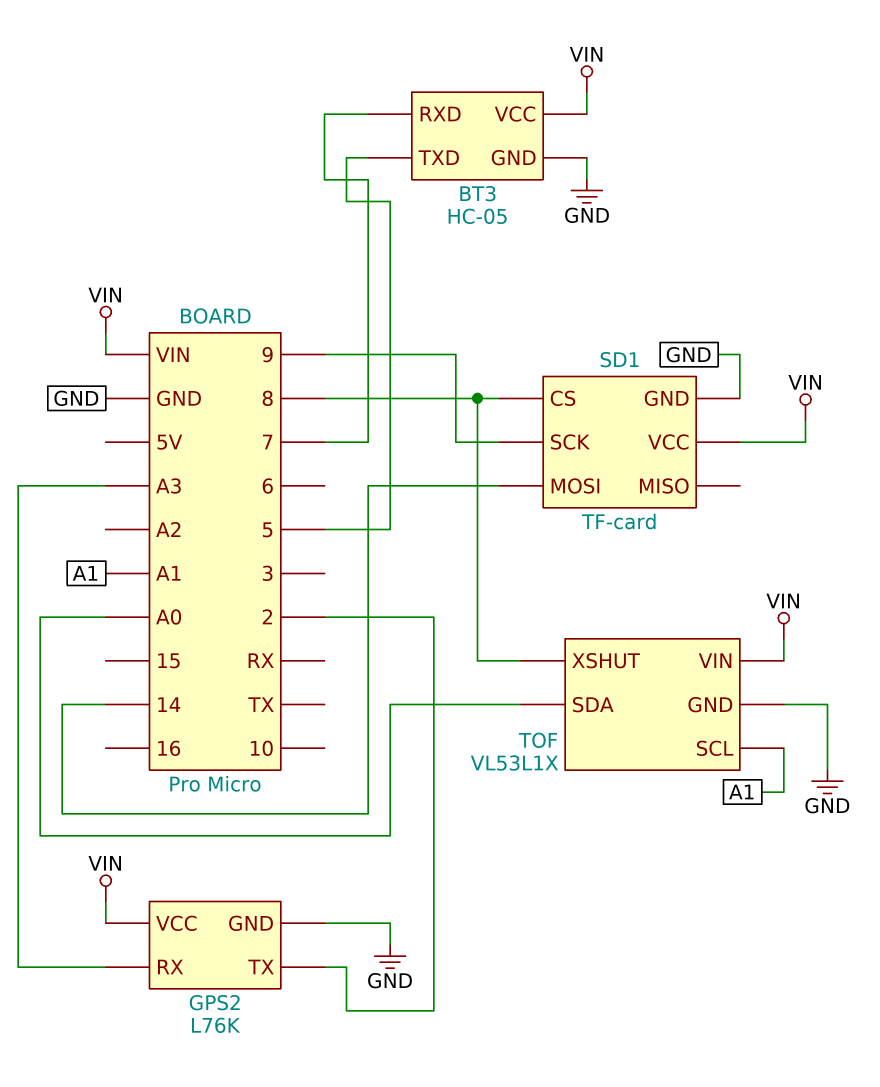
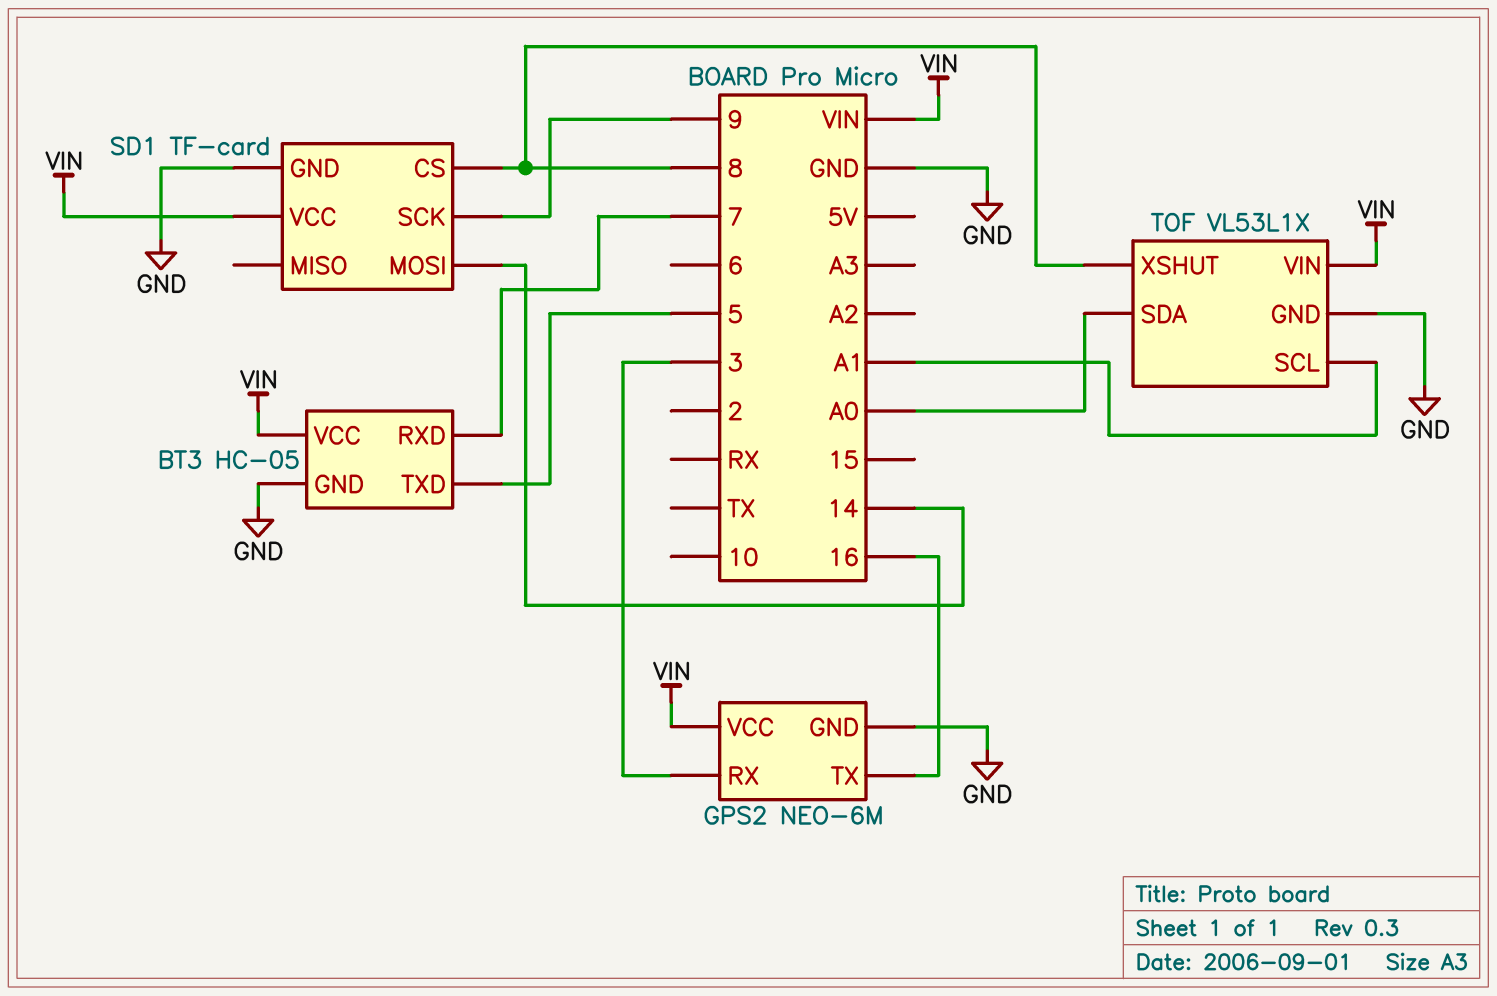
GPS2: L76K -> NEO-6M
GPS2 pin RX: A3 -> 3
GPS2 pin TX: 2 -> 16

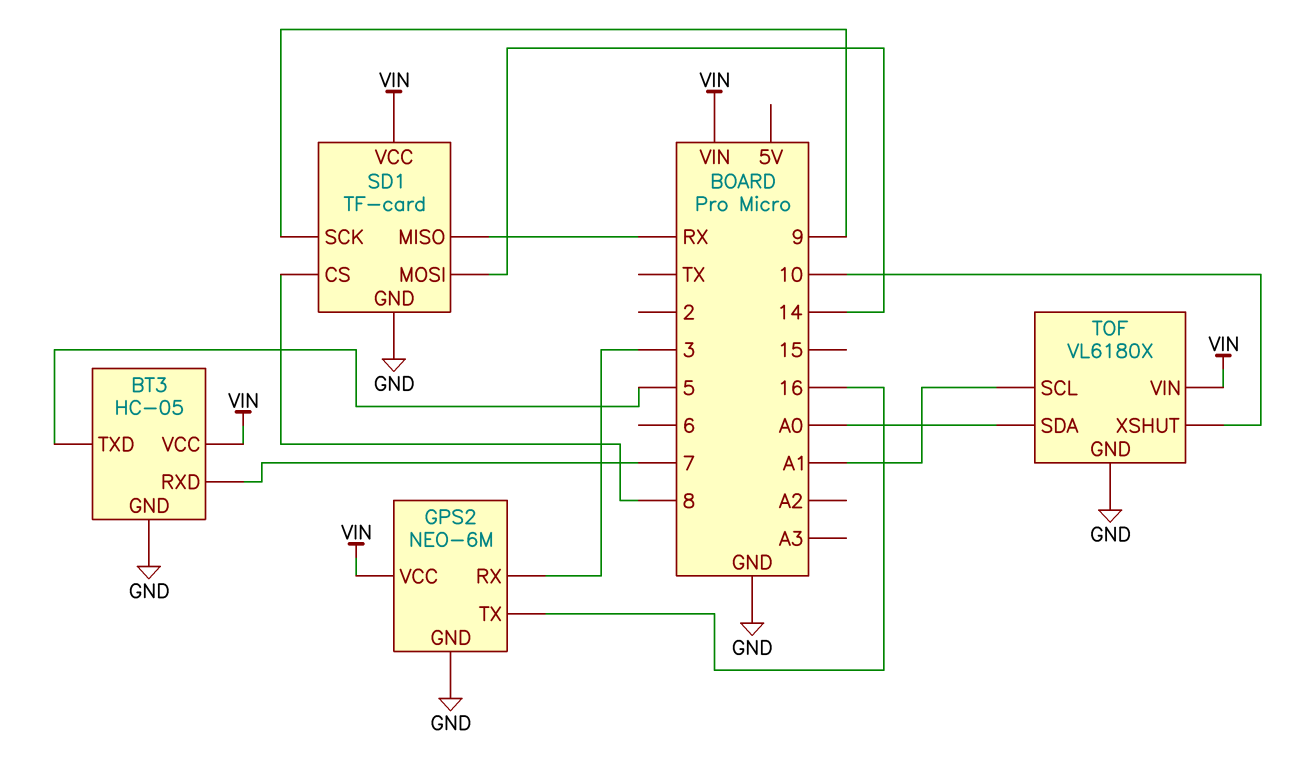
SD1 pin MISO: none -> RX
TOF: VL53L1X -> VL6180X
TOF pin XSHUT: 8 -> 10

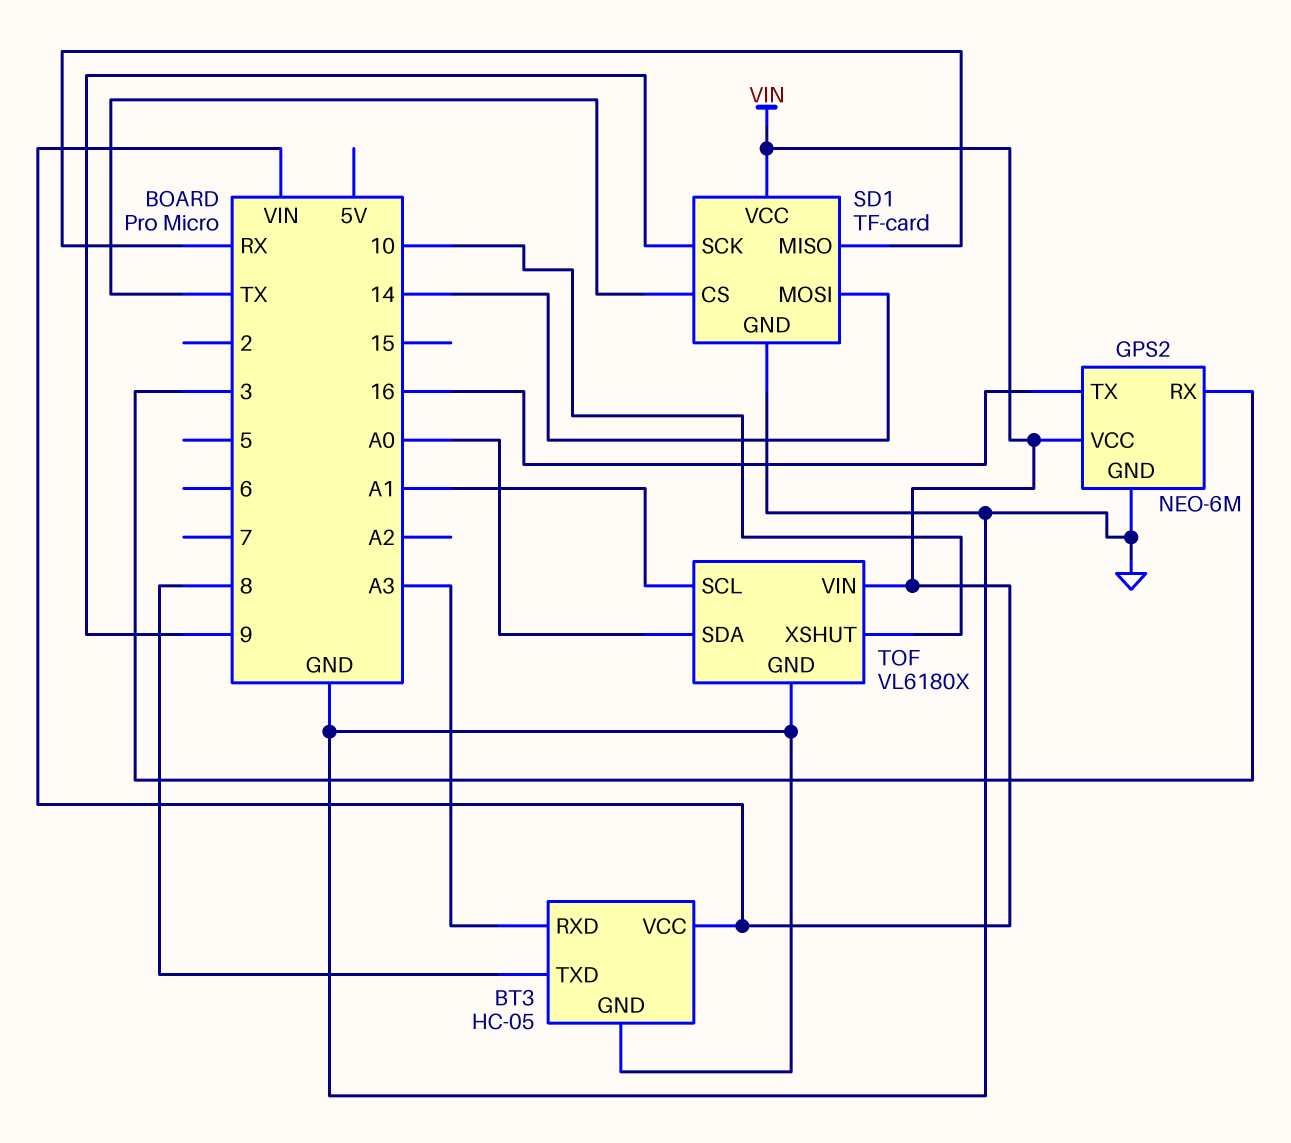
BT3 pin RXD: 7 -> A3
BT3 pin TXD: 5 -> 8
SD1 pin CS: 8 -> TX

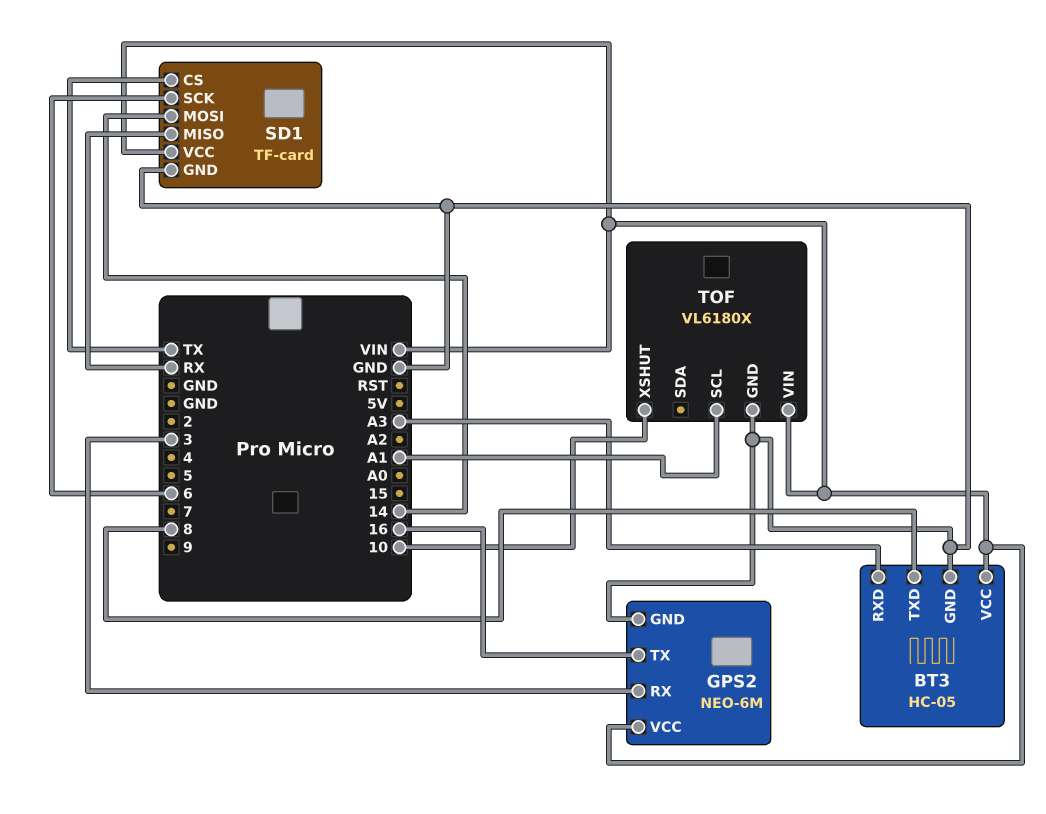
SD1 pin SCK: 9 -> 6
TOF pin SDA: A0 -> none

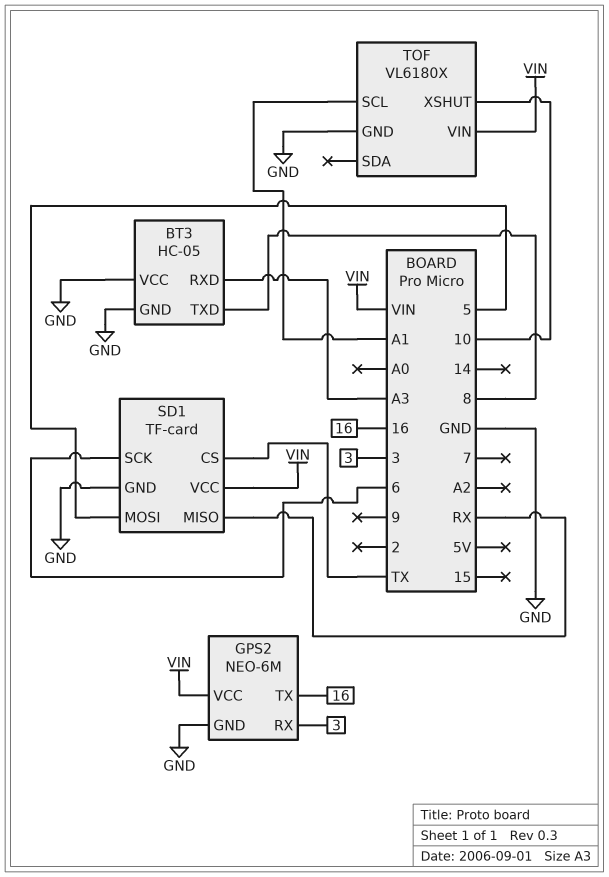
BT3 pin VCC: VIN -> GND
SD1 pin MOSI: 14 -> 5

